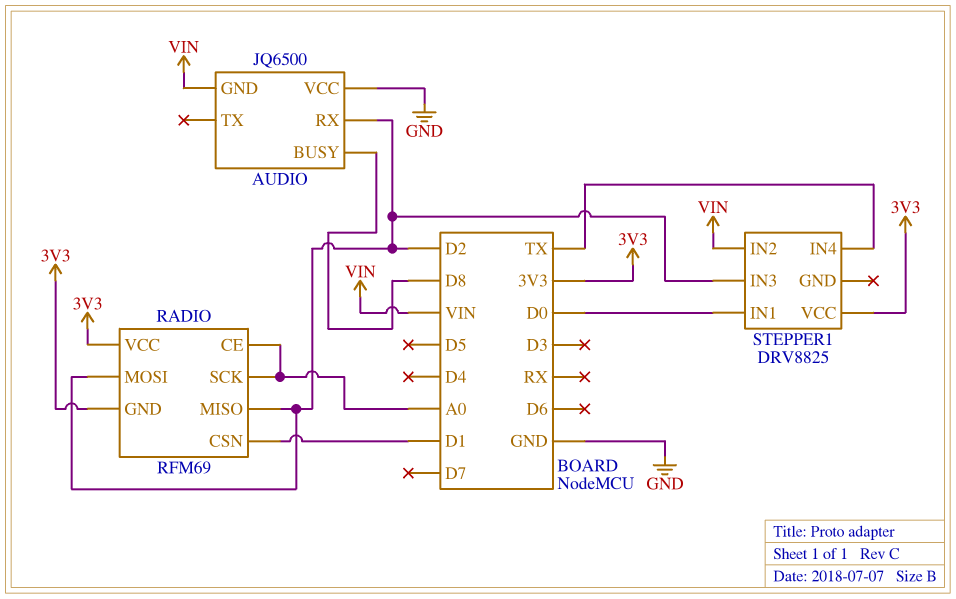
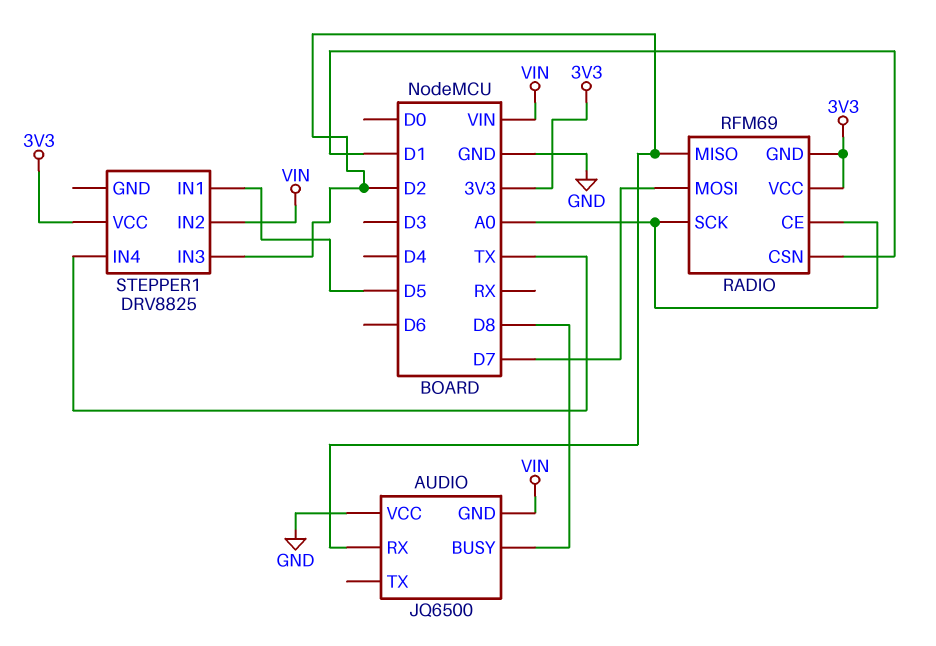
RADIO pin MOSI: D2 -> D7
STEPPER1 pin IN1: D0 -> D5

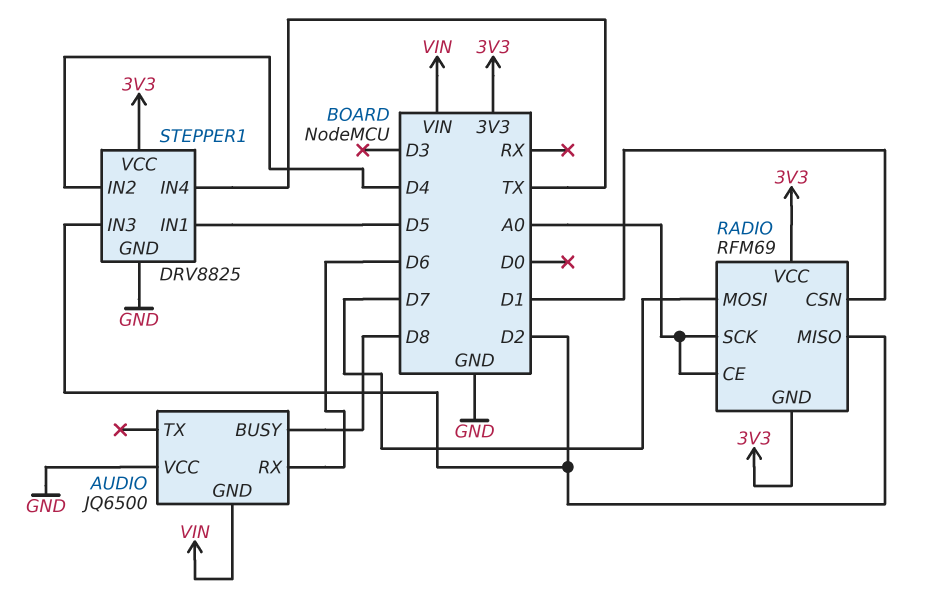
AUDIO pin RX: D2 -> D6
STEPPER1 pin GND: none -> GND
STEPPER1 pin IN2: VIN -> D4

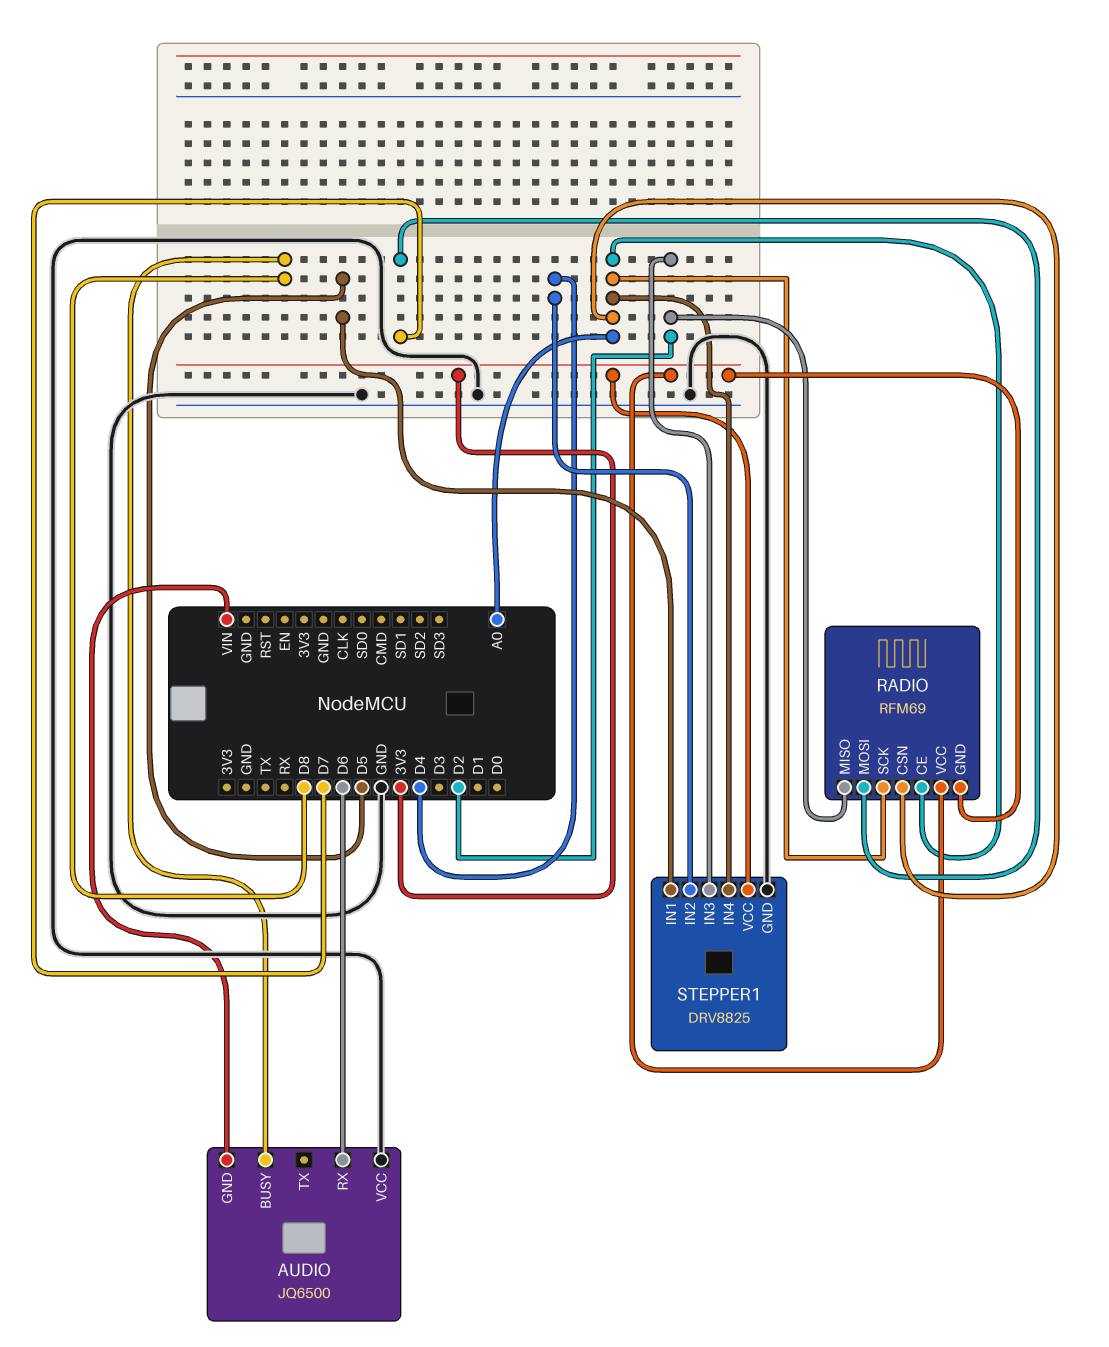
RADIO pin CSN: D1 -> A0
STEPPER1 pin IN4: TX -> A0

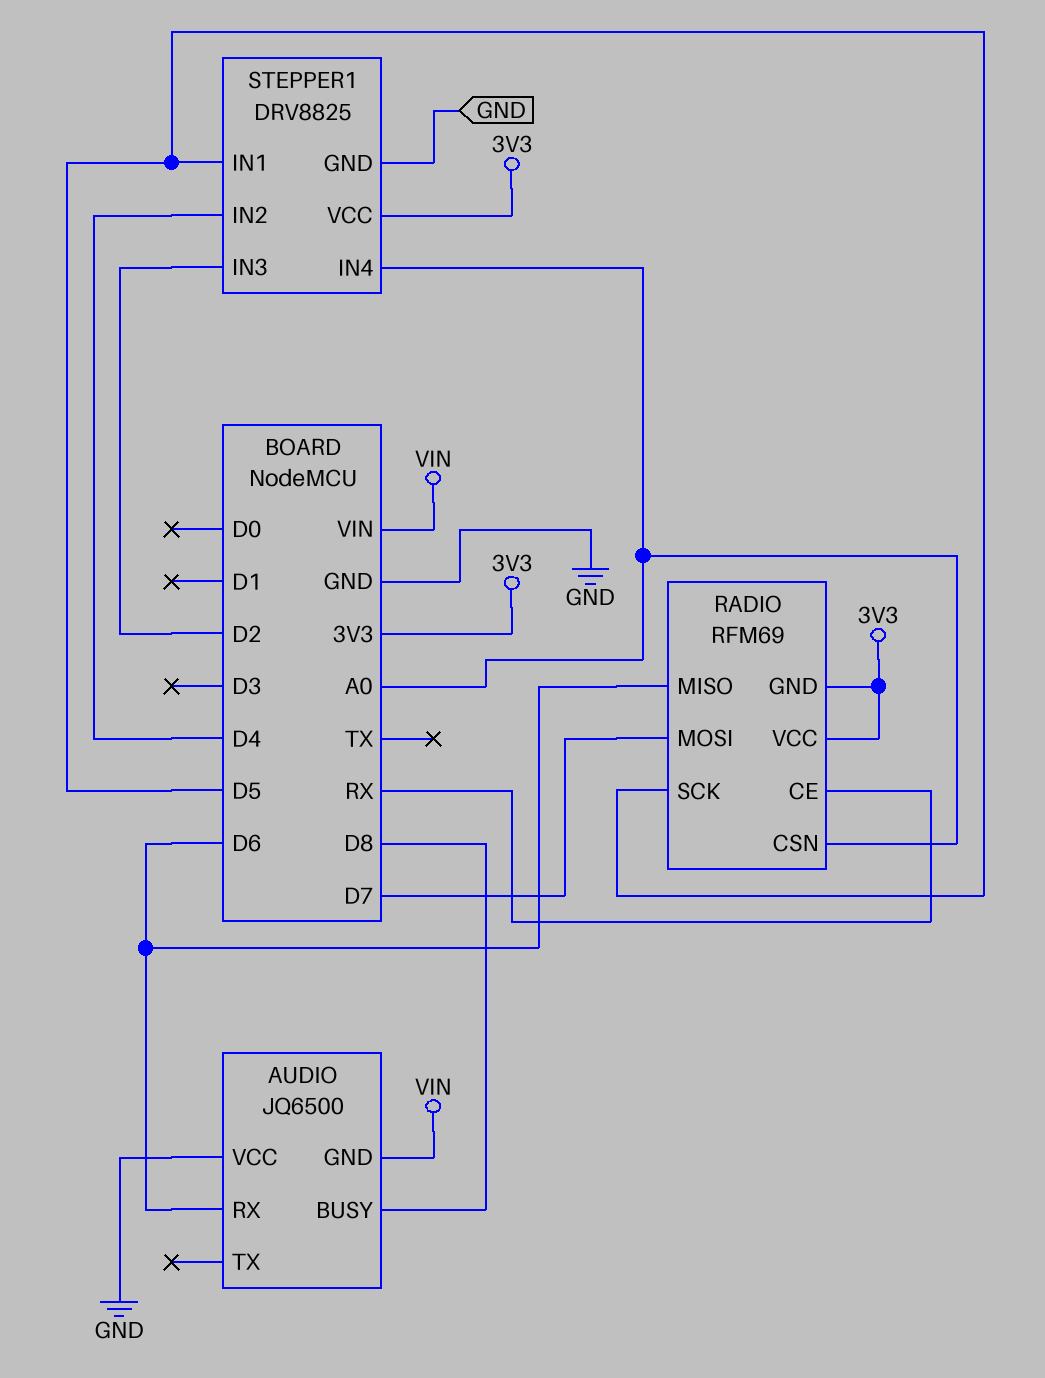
RADIO pin CE: A0 -> RX
RADIO pin MISO: D2 -> D6
RADIO pin SCK: A0 -> D5

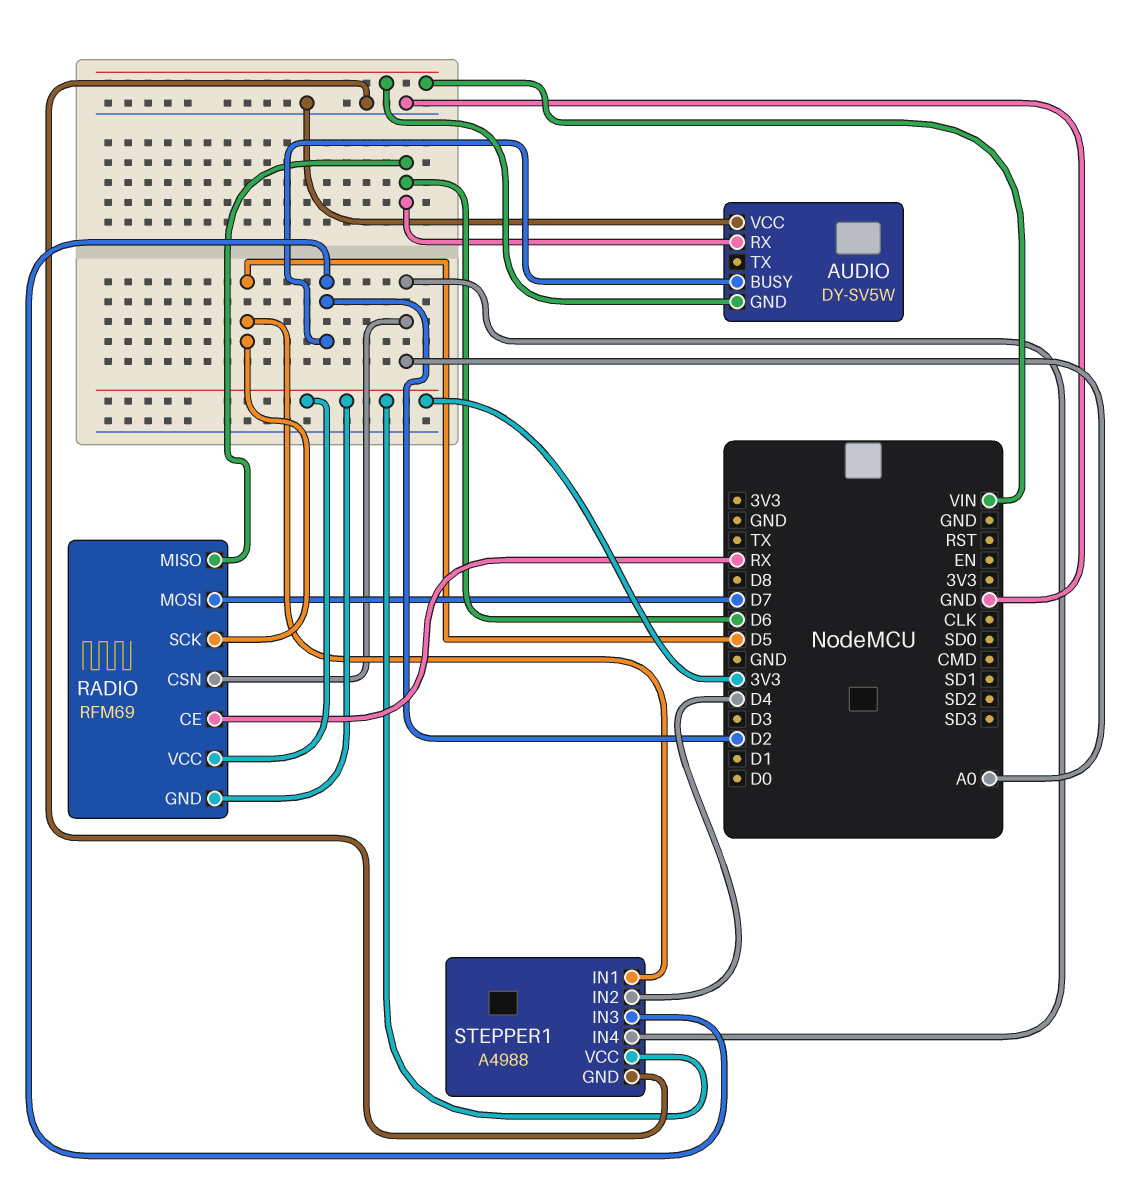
AUDIO: JQ6500 -> DY-SV5W
AUDIO pin BUSY: D8 -> D2
STEPPER1: DRV8825 -> A4988

